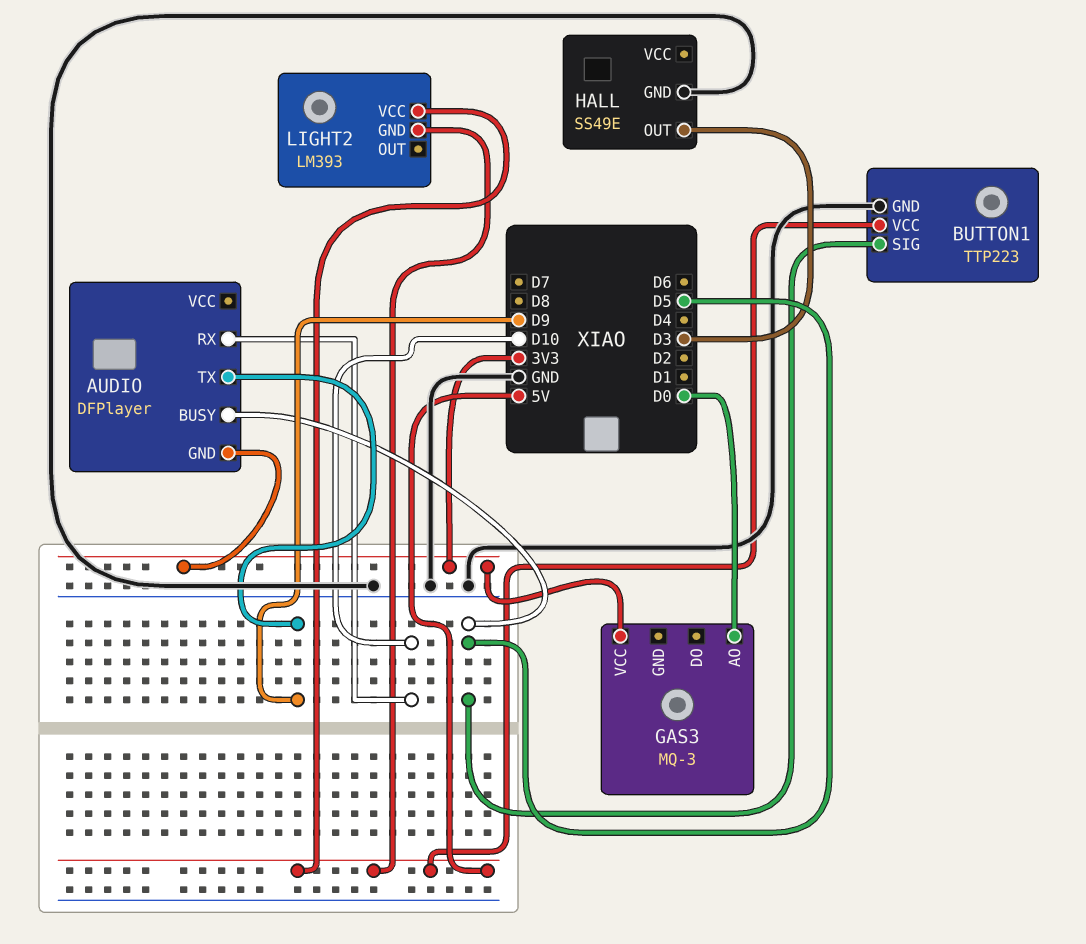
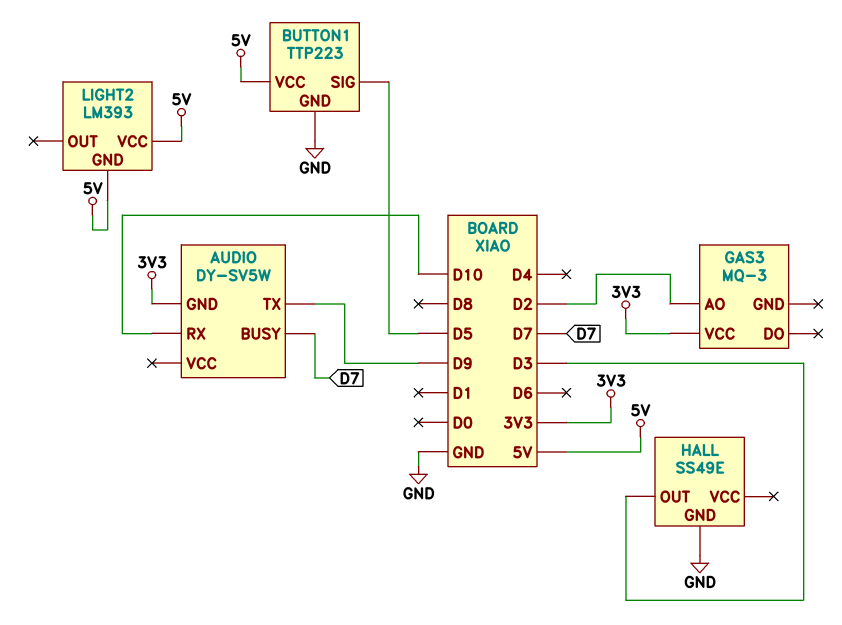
AUDIO: DFPlayer -> DY-SV5W
AUDIO pin BUSY: D5 -> D7
GAS3 pin AO: D0 -> D2

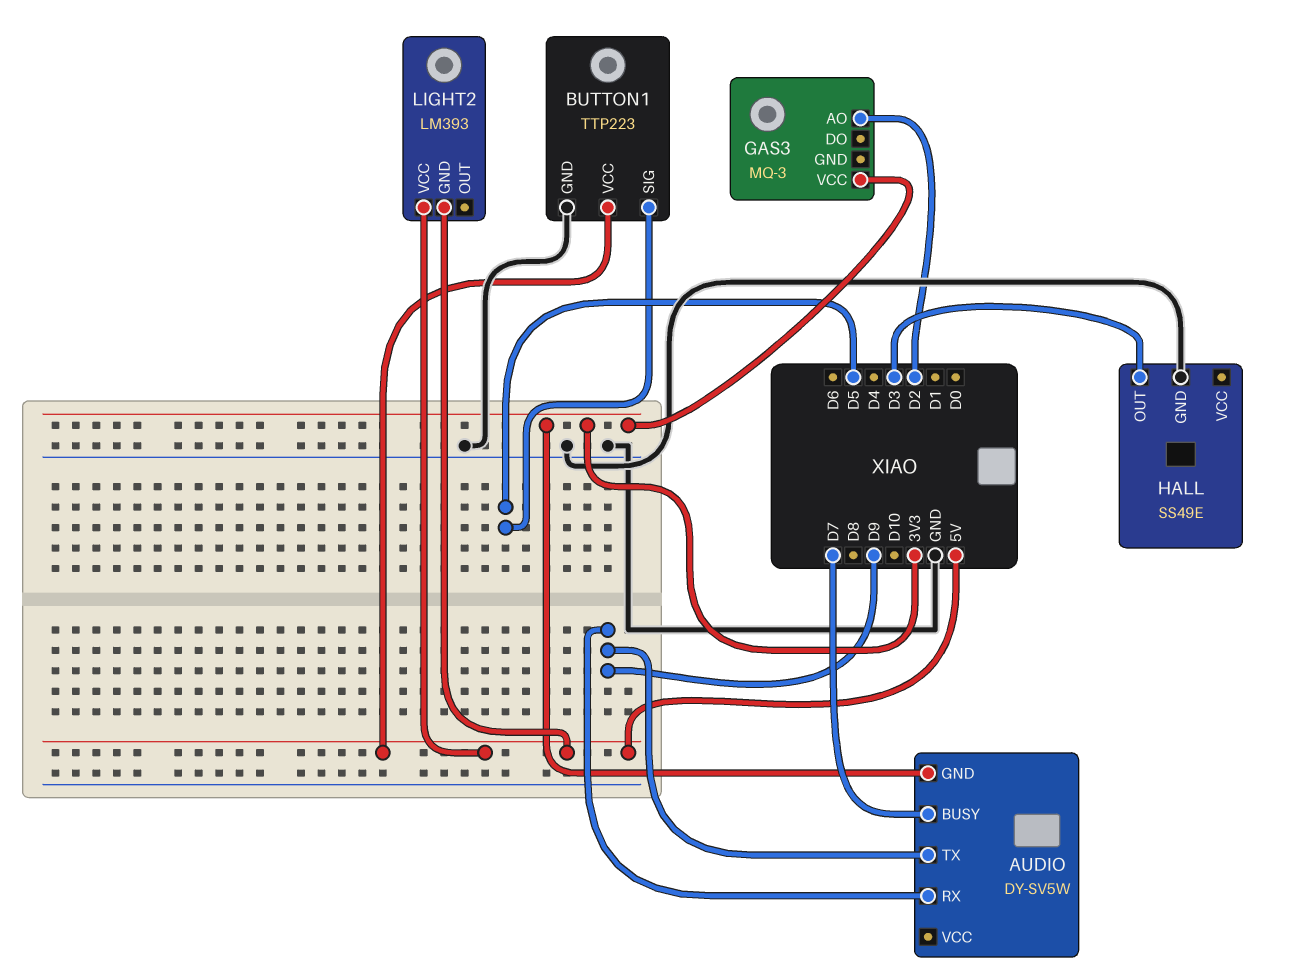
AUDIO pin RX: D10 -> D9

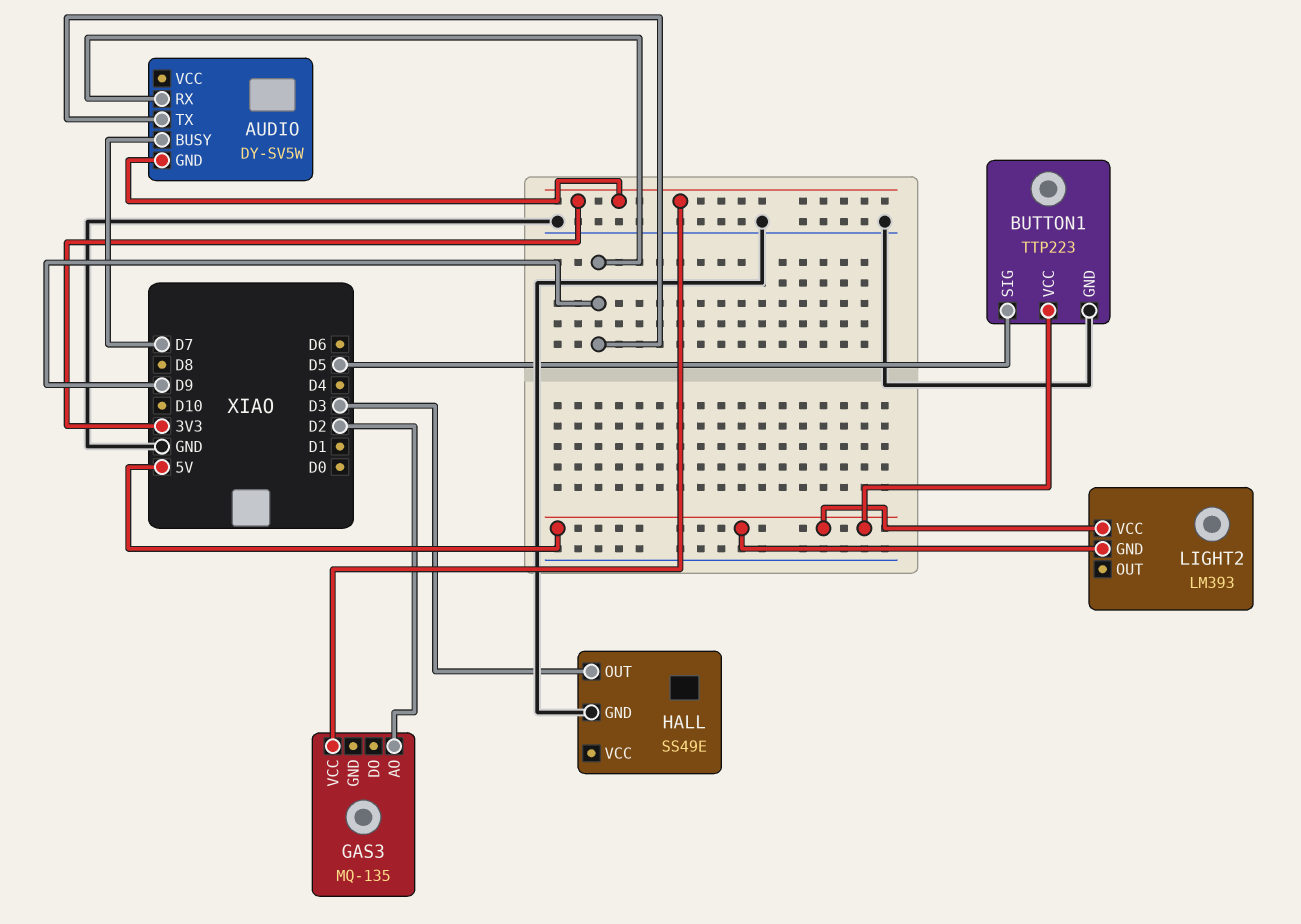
GAS3: MQ-3 -> MQ-135

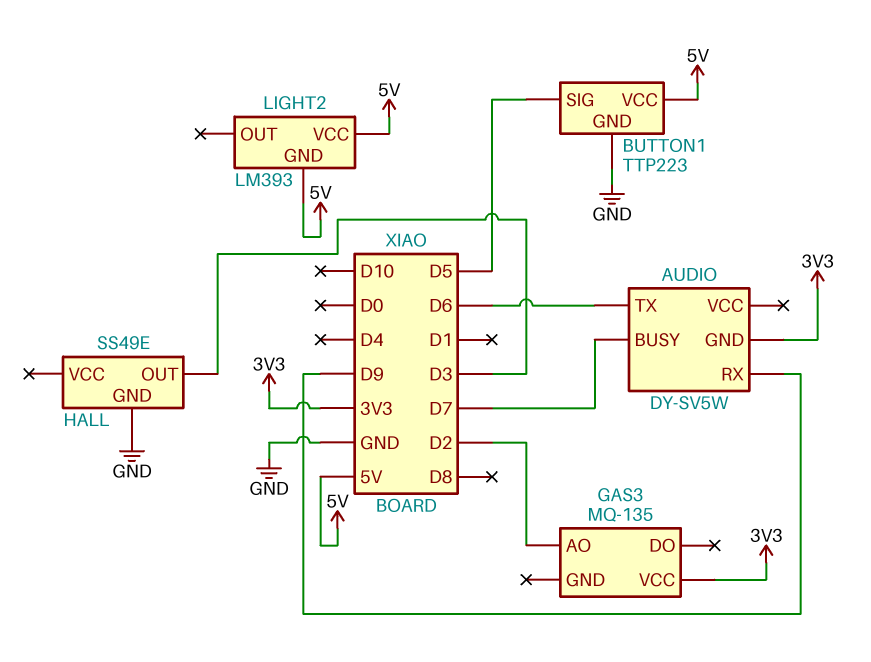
AUDIO pin TX: D9 -> D6

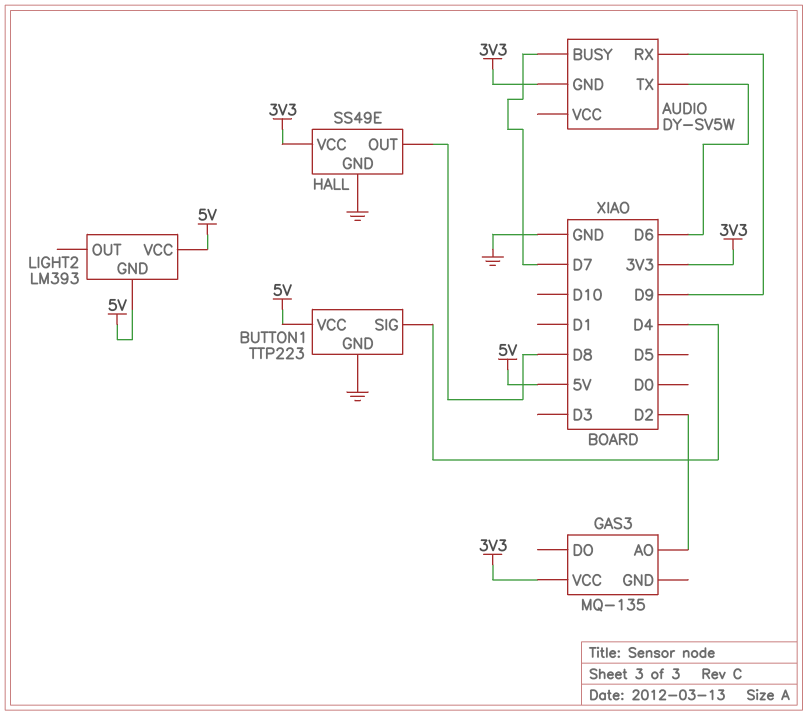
BUTTON1 pin SIG: D5 -> D4
HALL pin OUT: D3 -> D8
HALL pin VCC: none -> 3V3

